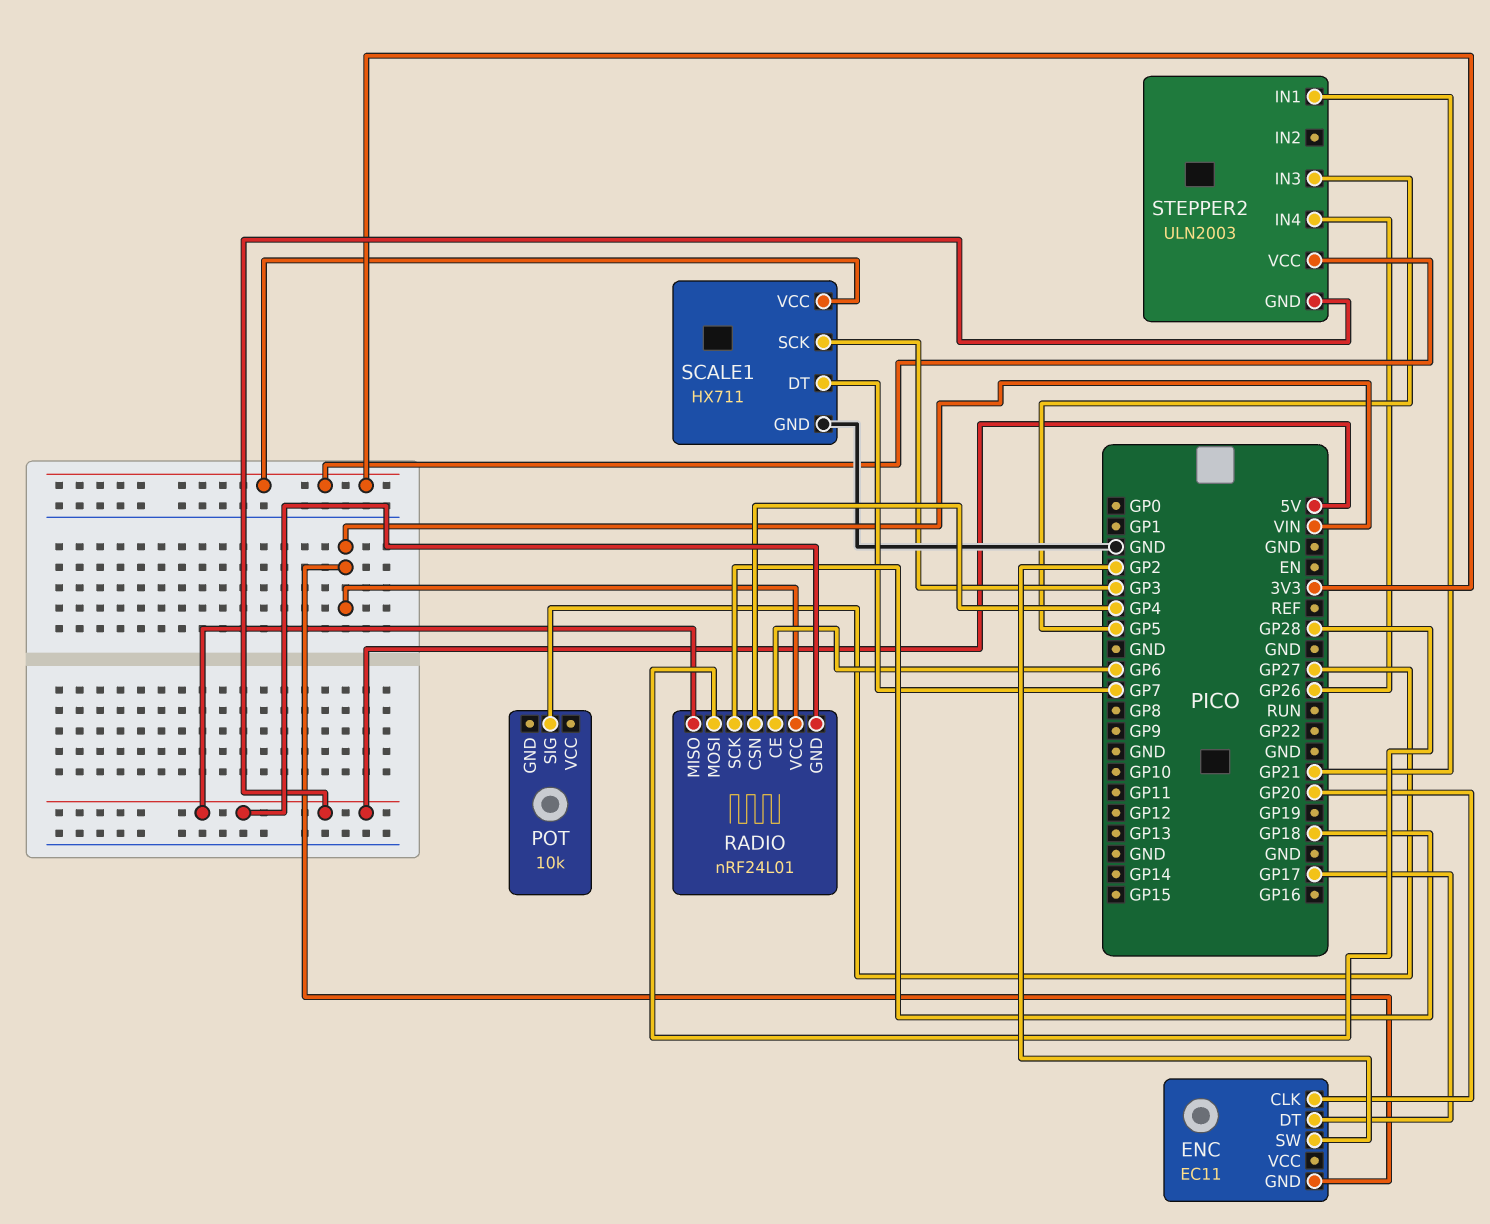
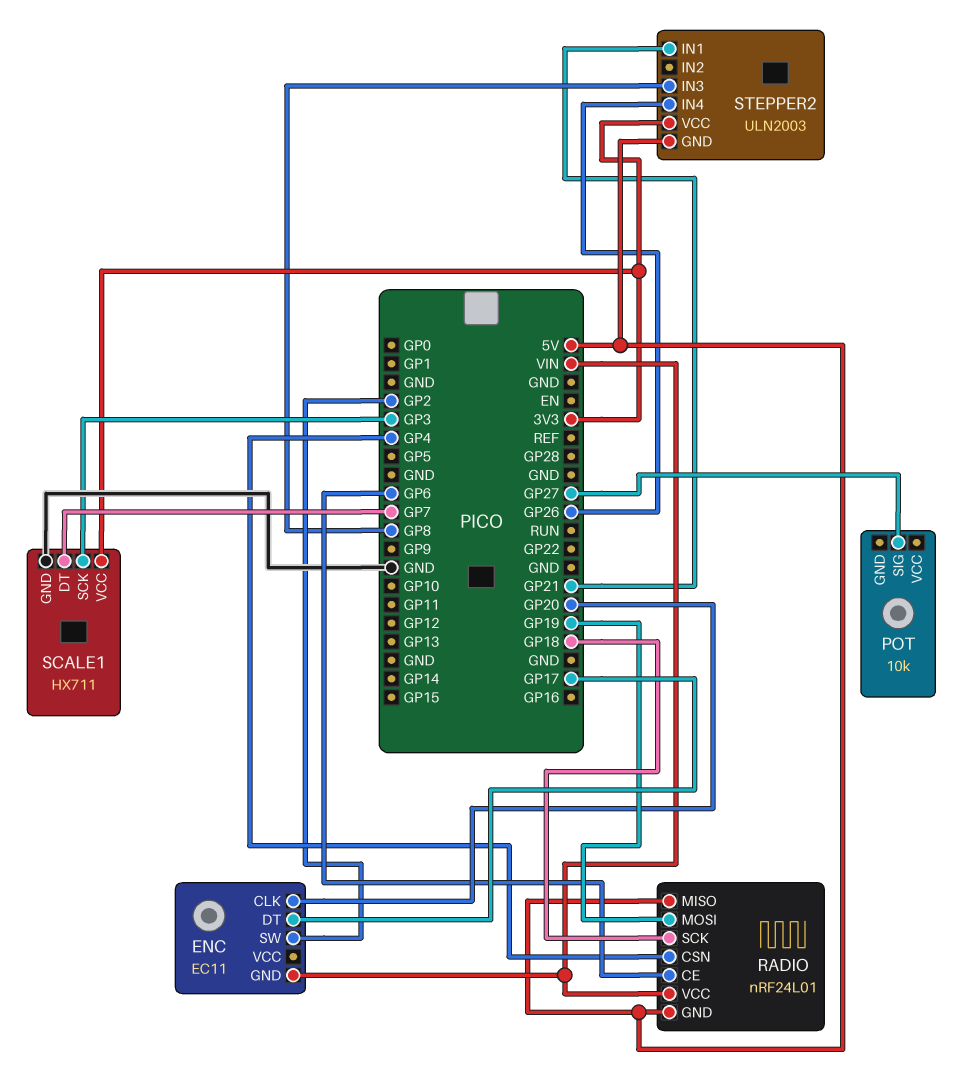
RADIO pin MOSI: GP28 -> GP19
STEPPER2 pin IN3: GP5 -> GP8

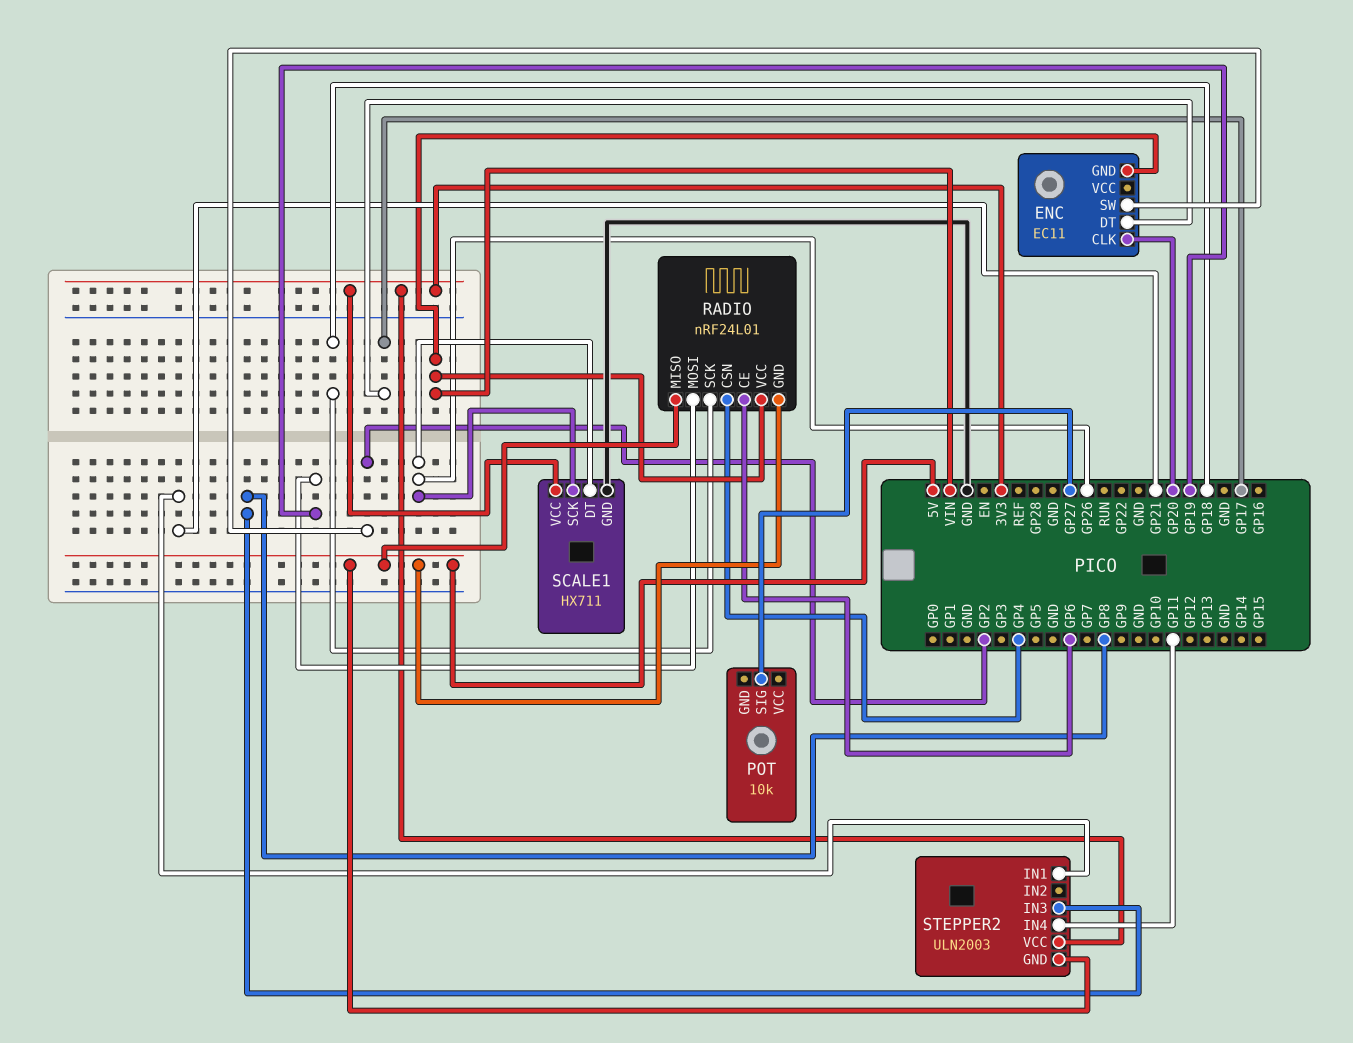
SCALE1 pin DT: GP7 -> GP26
SCALE1 pin SCK: GP3 -> GP26
STEPPER2 pin IN4: GP26 -> GP11

